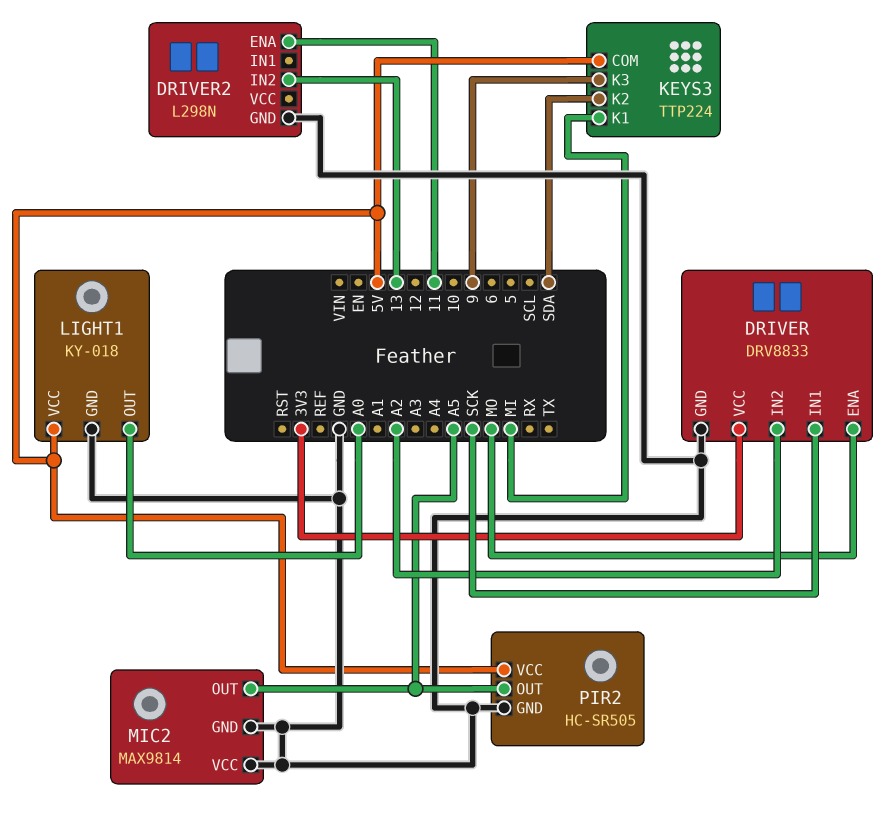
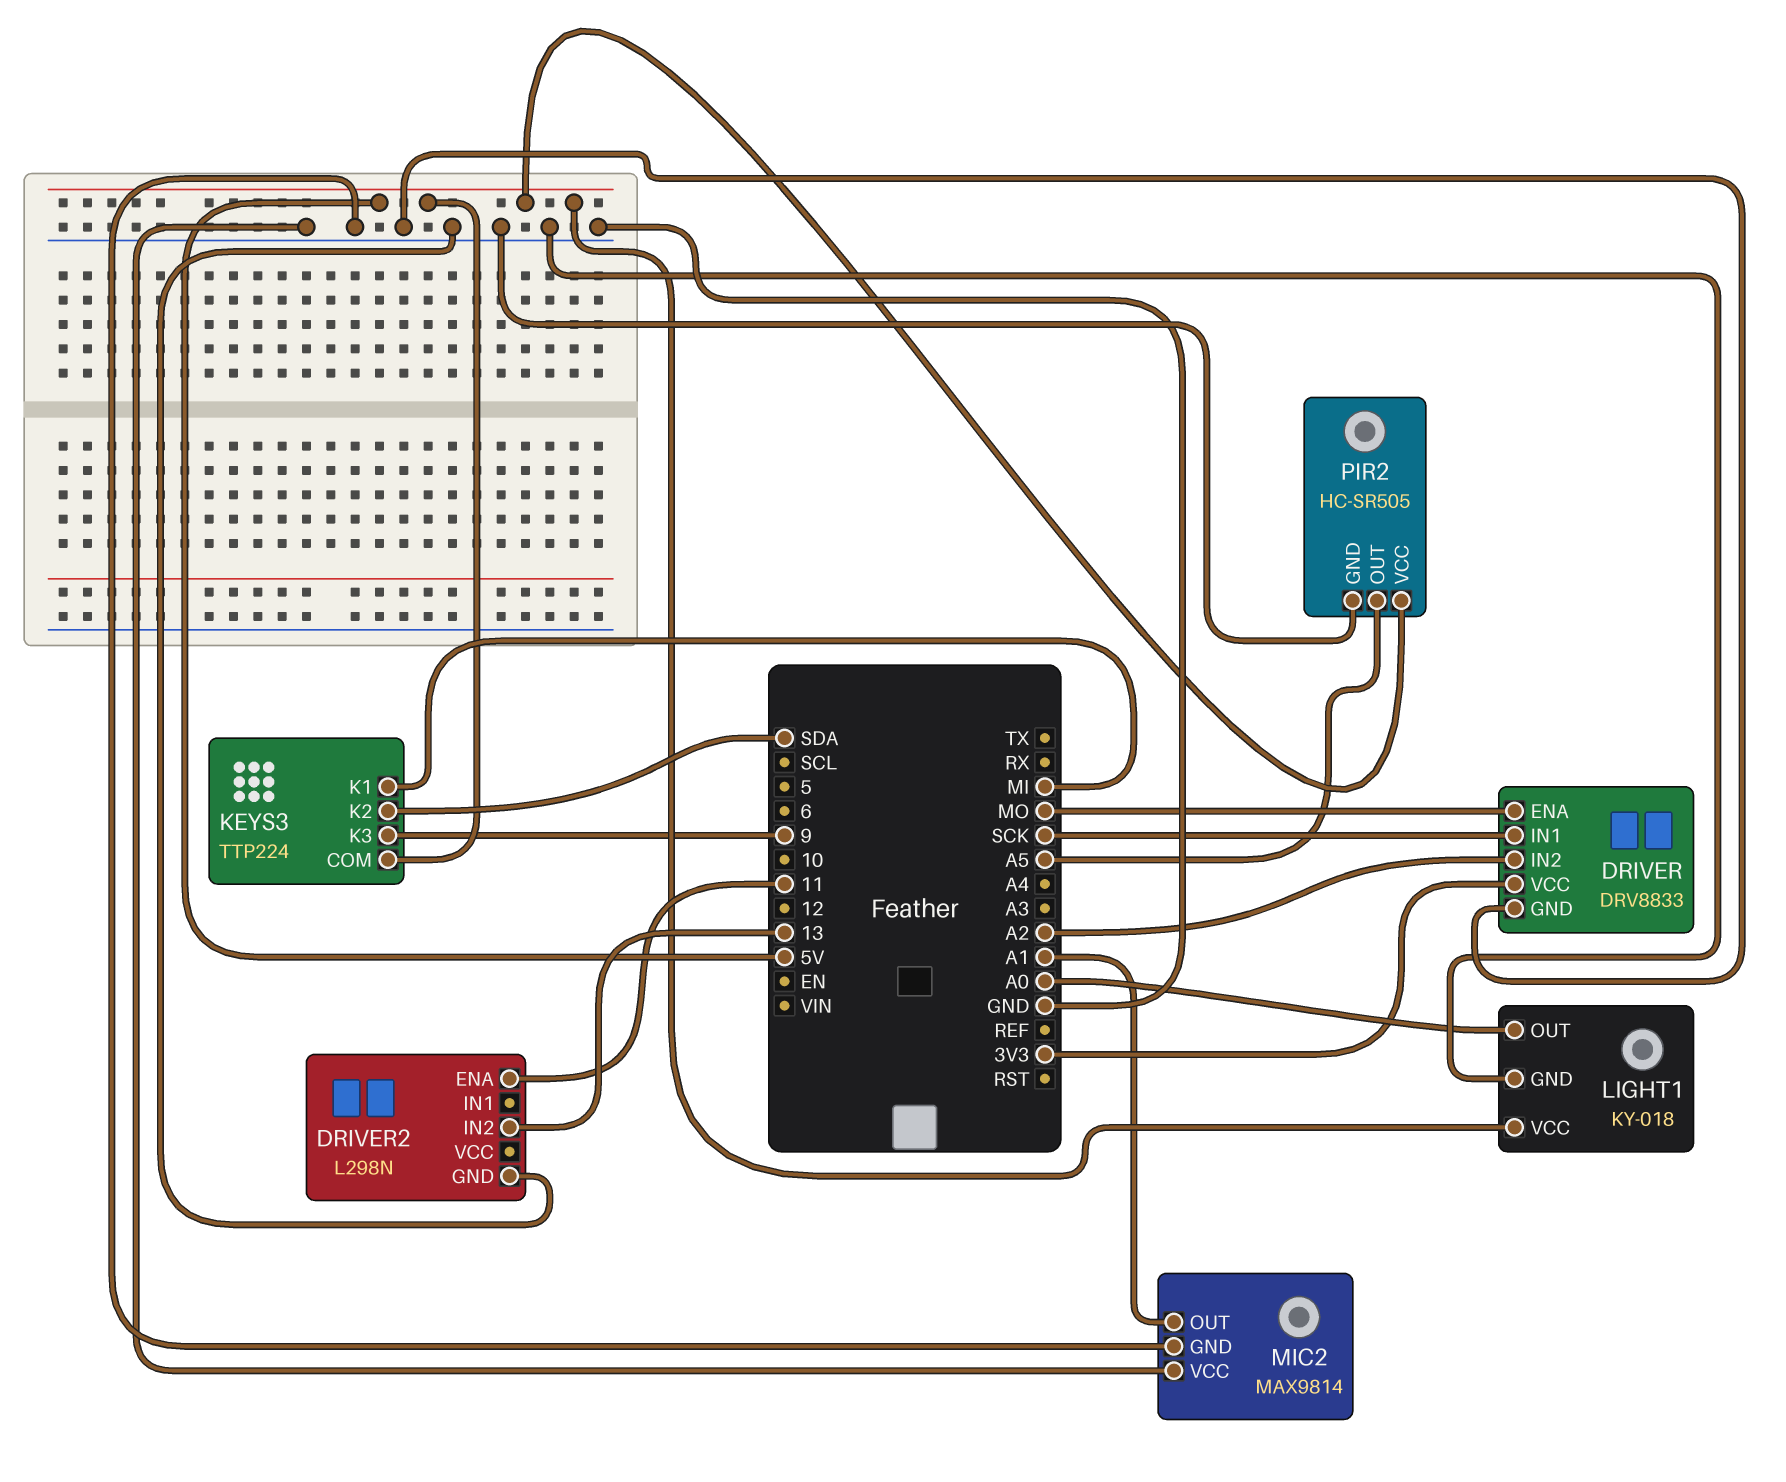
MIC2 pin OUT: A5 -> A1

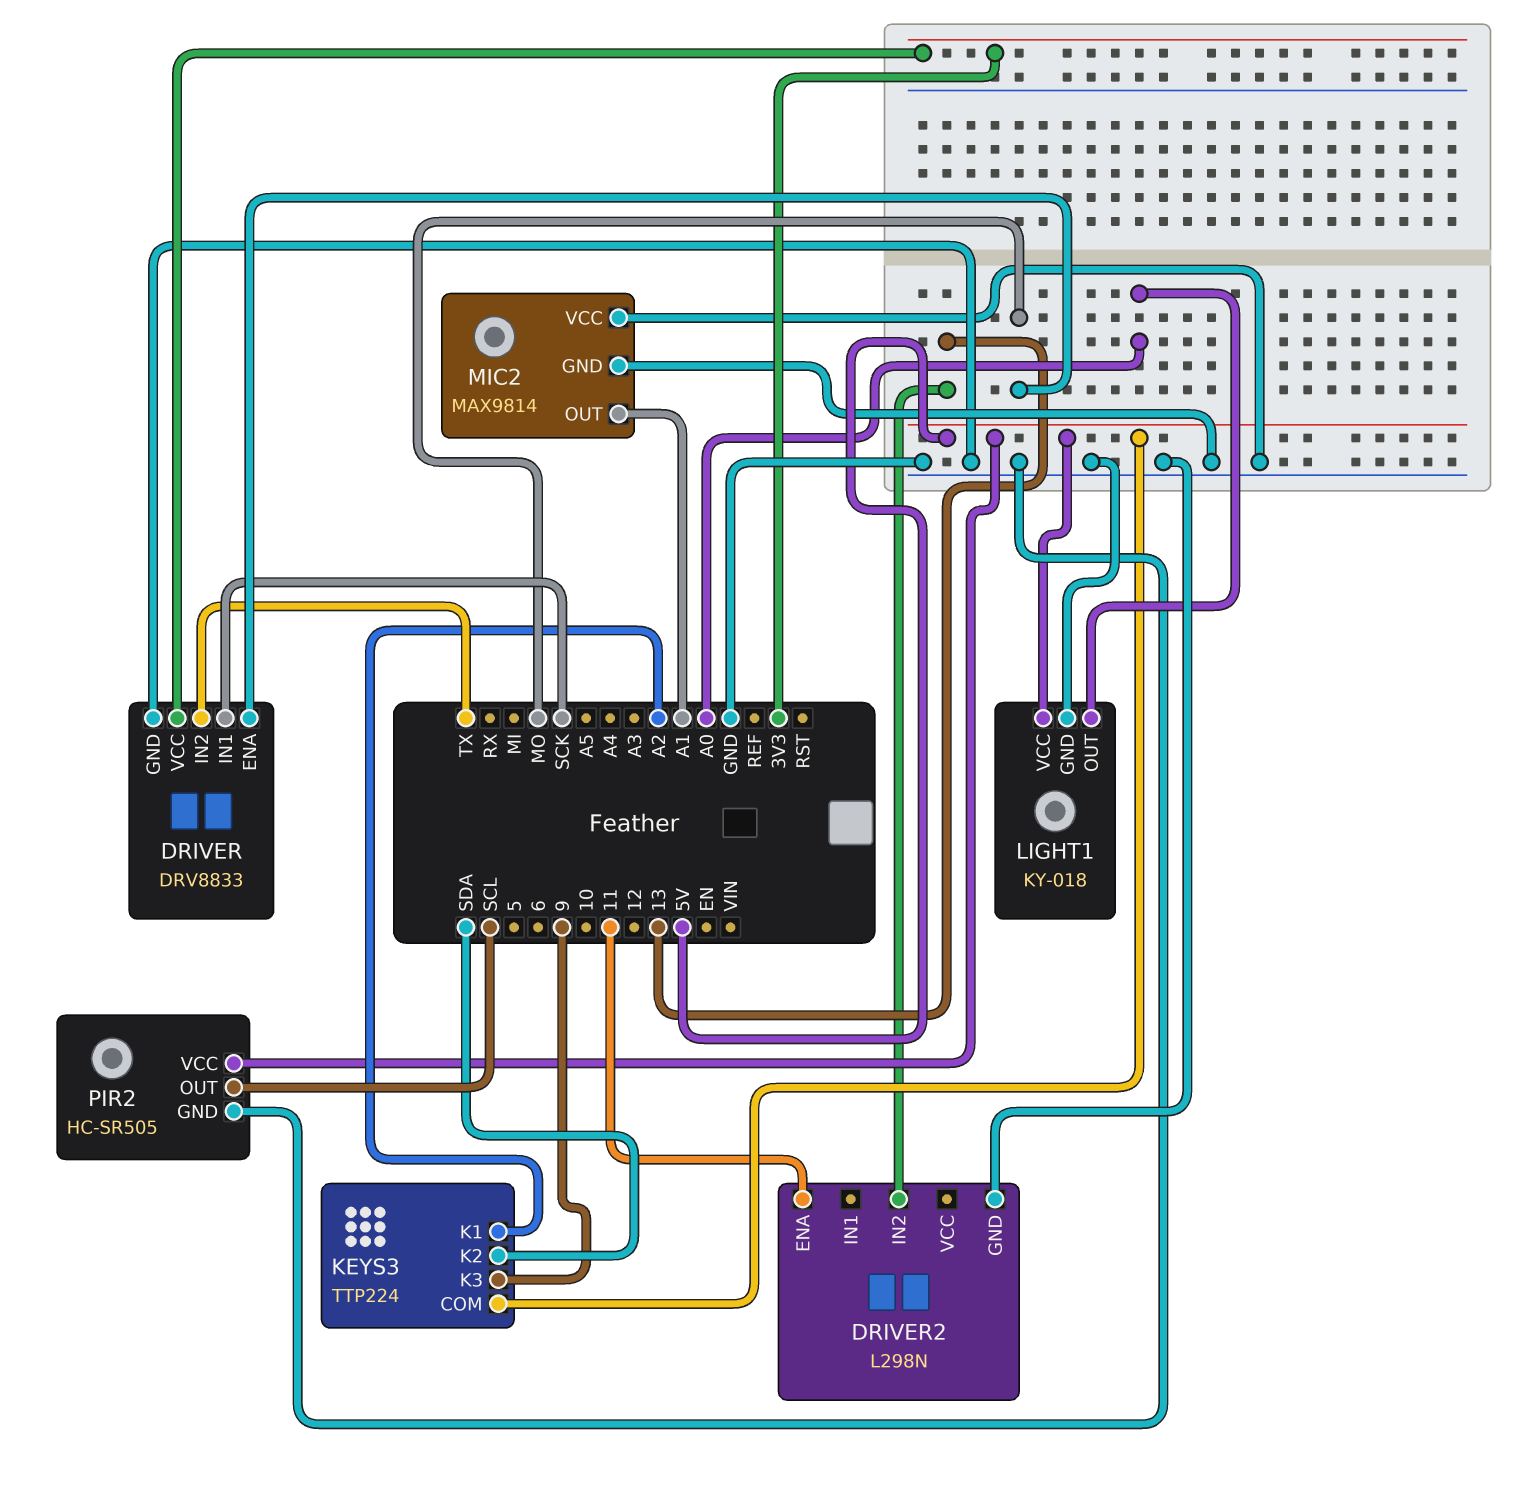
DRIVER pin IN2: A2 -> TX
KEYS3 pin K1: MI -> A2
PIR2 pin OUT: A5 -> SCL

